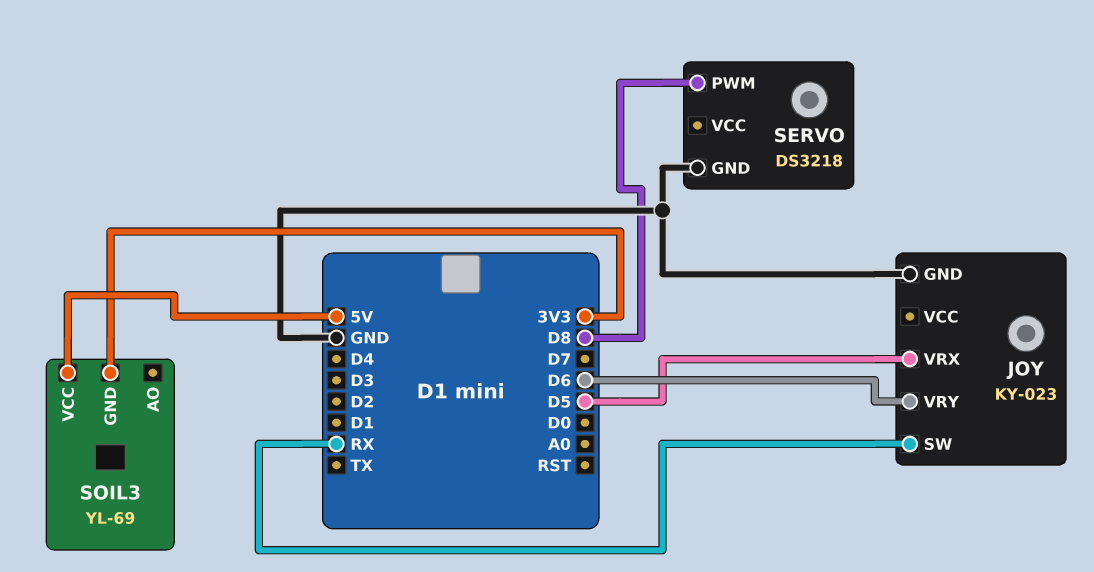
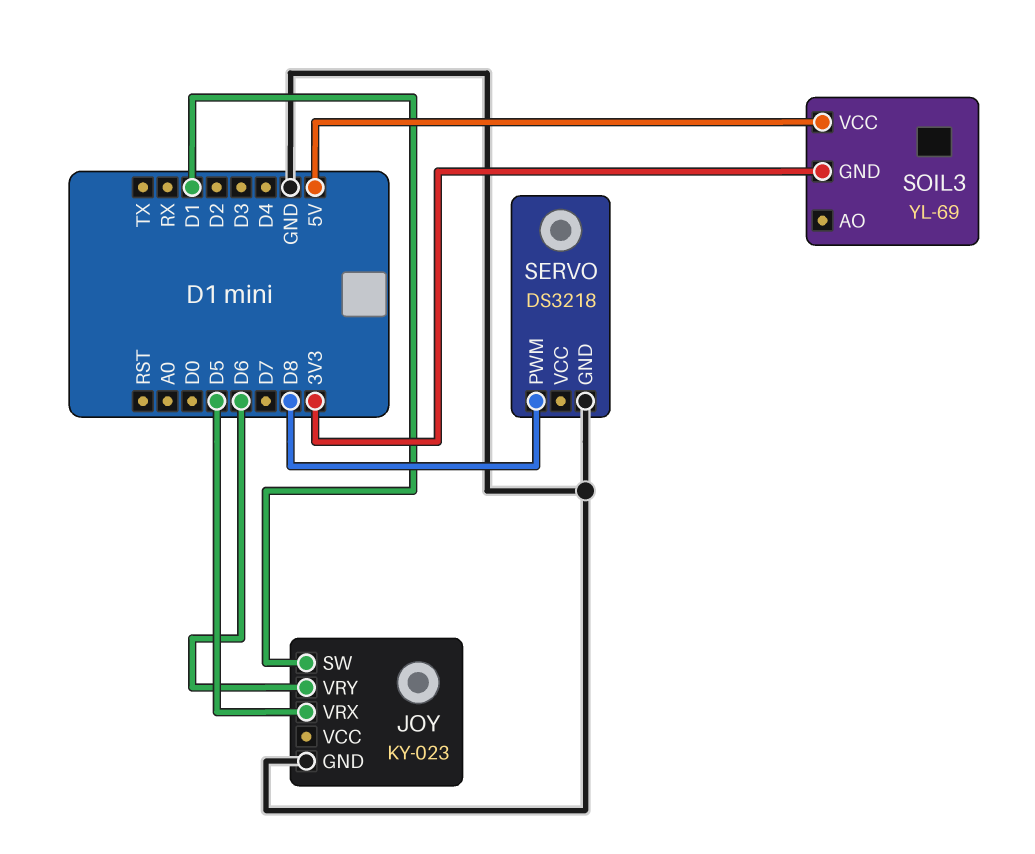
JOY pin SW: RX -> D1

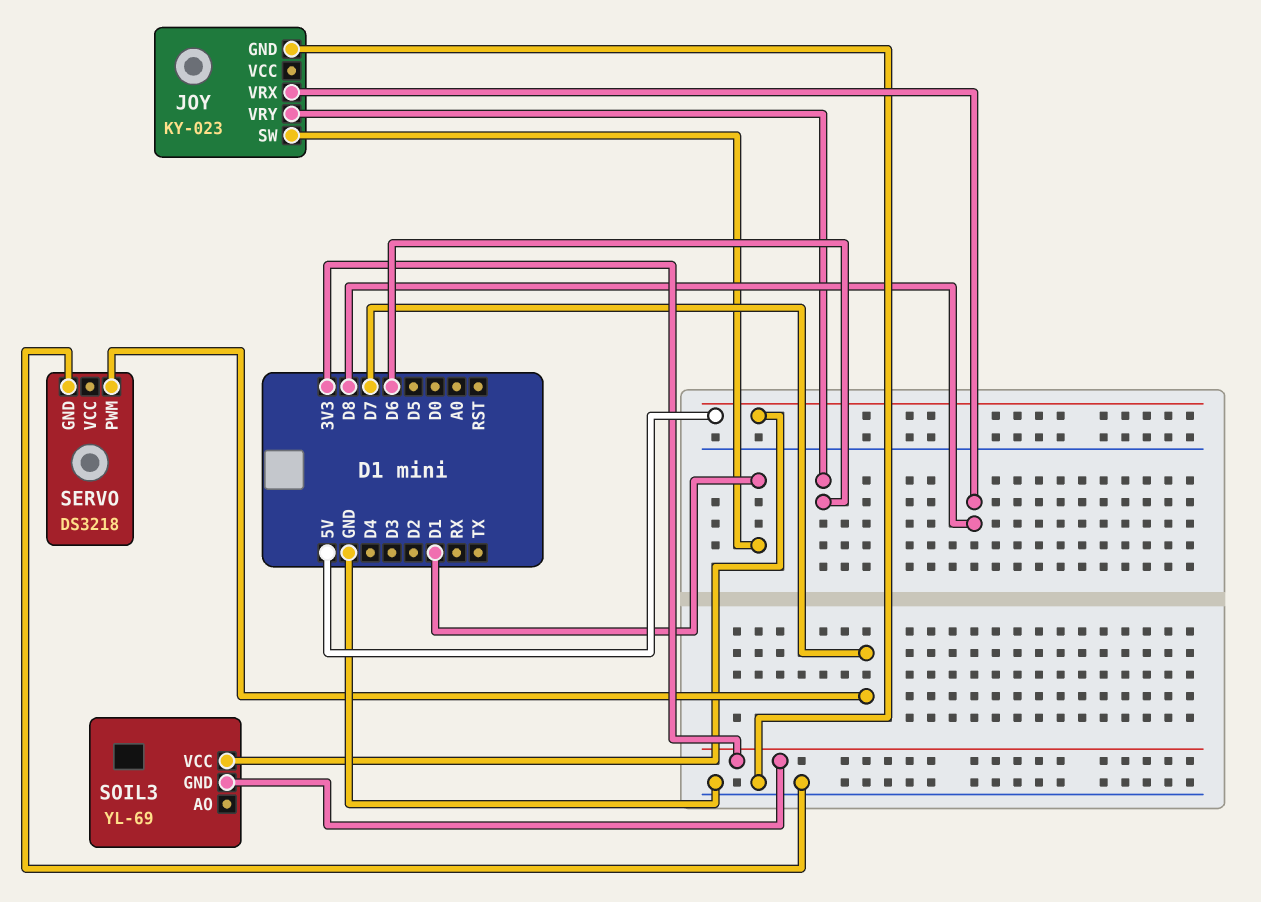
JOY pin VRX: D5 -> D8
SERVO pin PWM: D8 -> D7

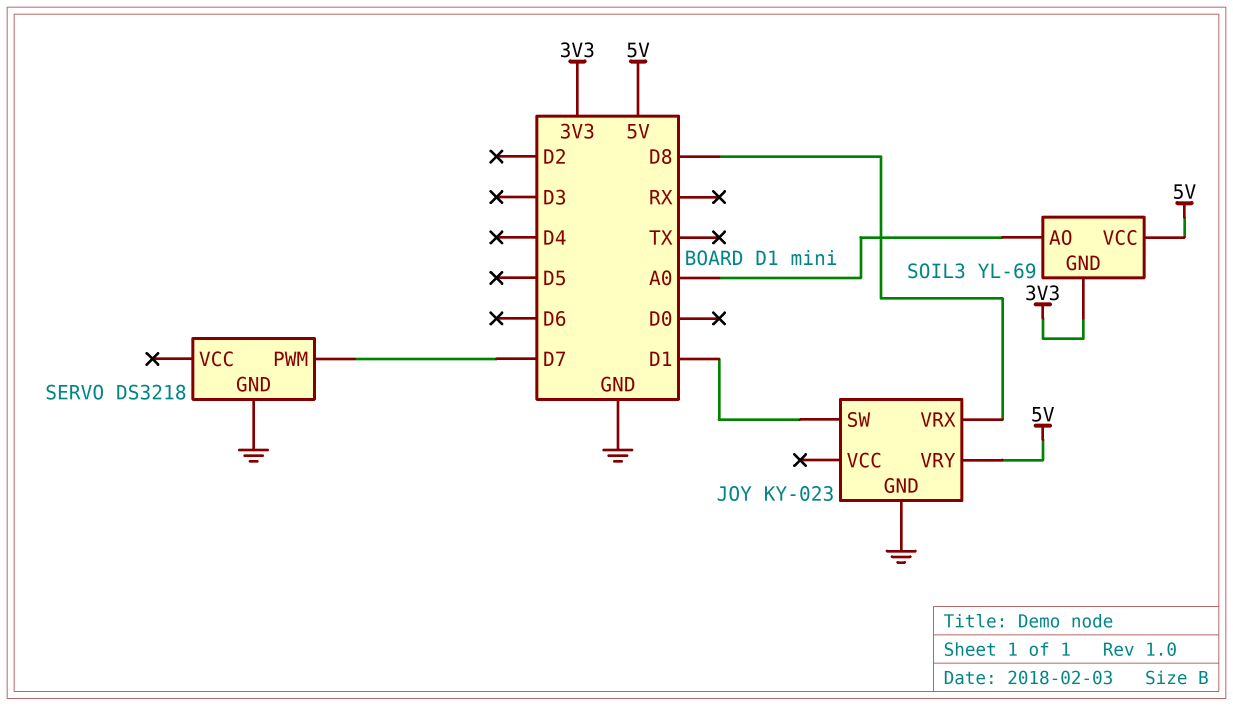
JOY pin VRY: D6 -> 5V
SOIL3 pin AO: none -> A0

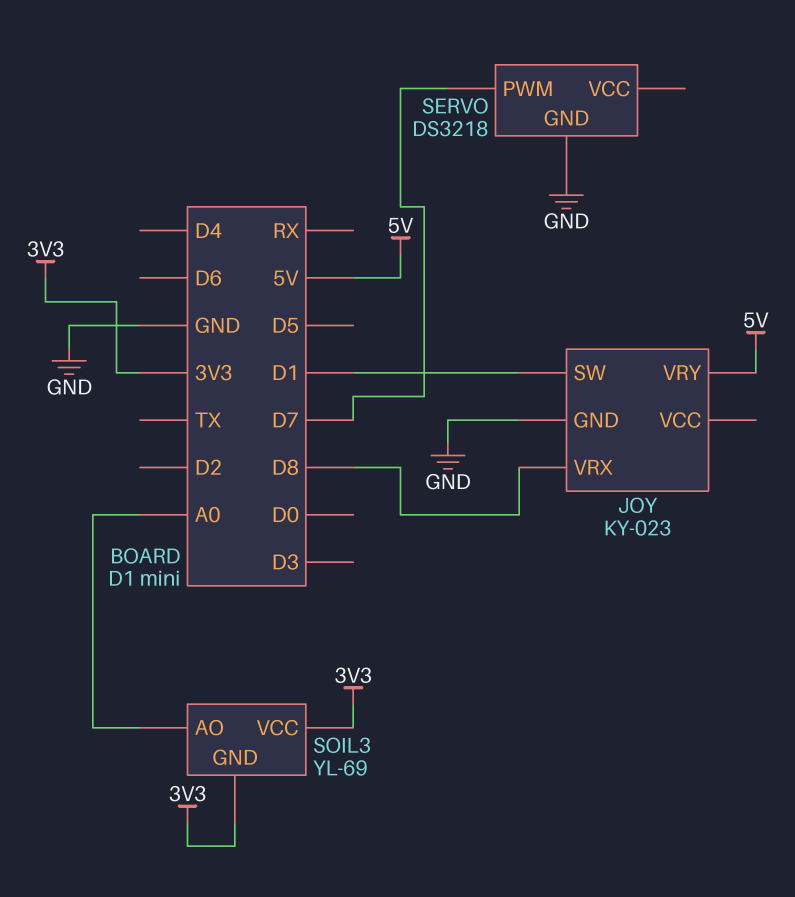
SOIL3 pin VCC: 5V -> 3V3

